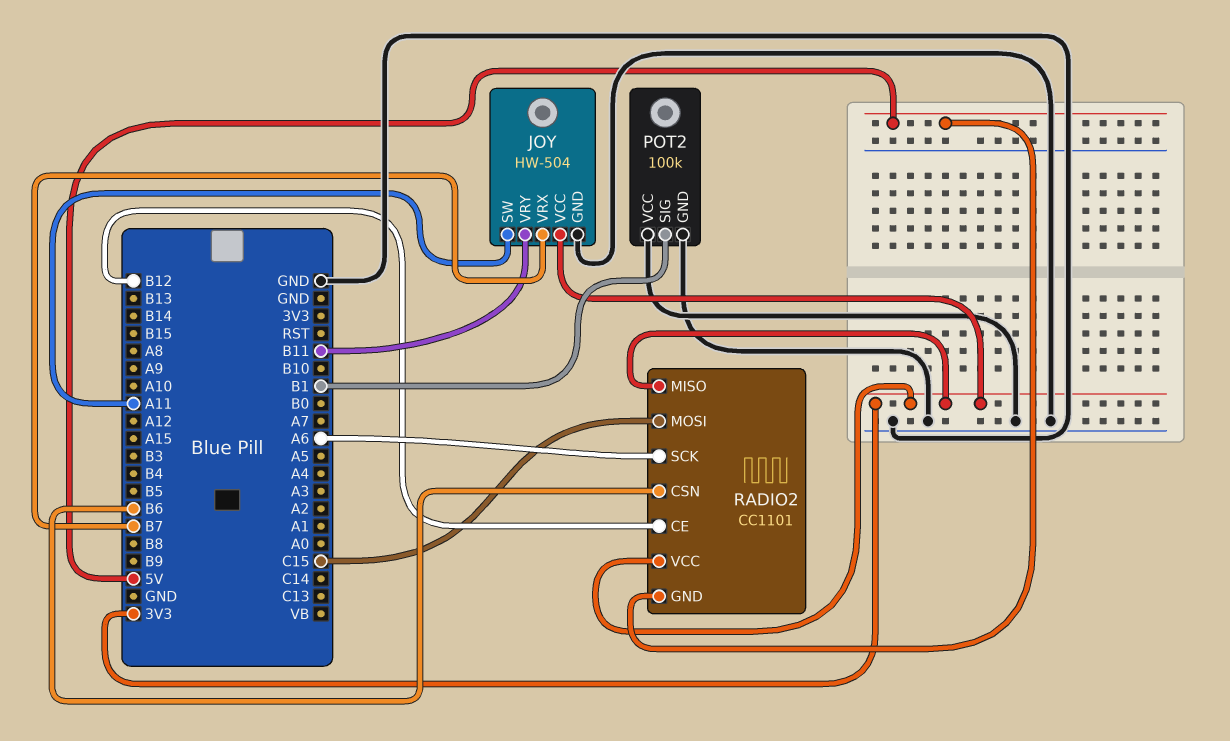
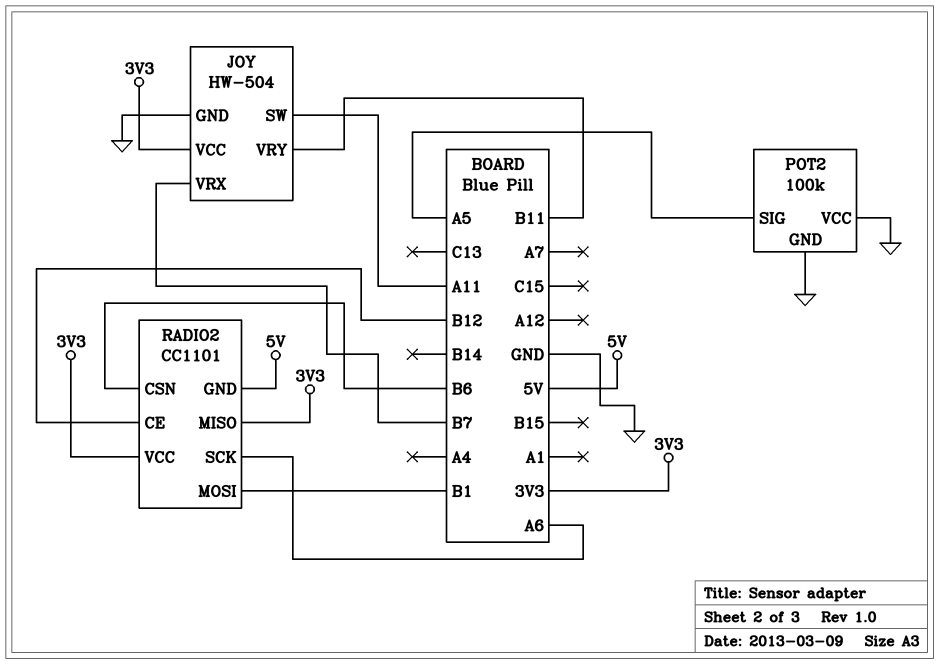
POT2 pin SIG: B1 -> A5
RADIO2 pin MOSI: C15 -> B1

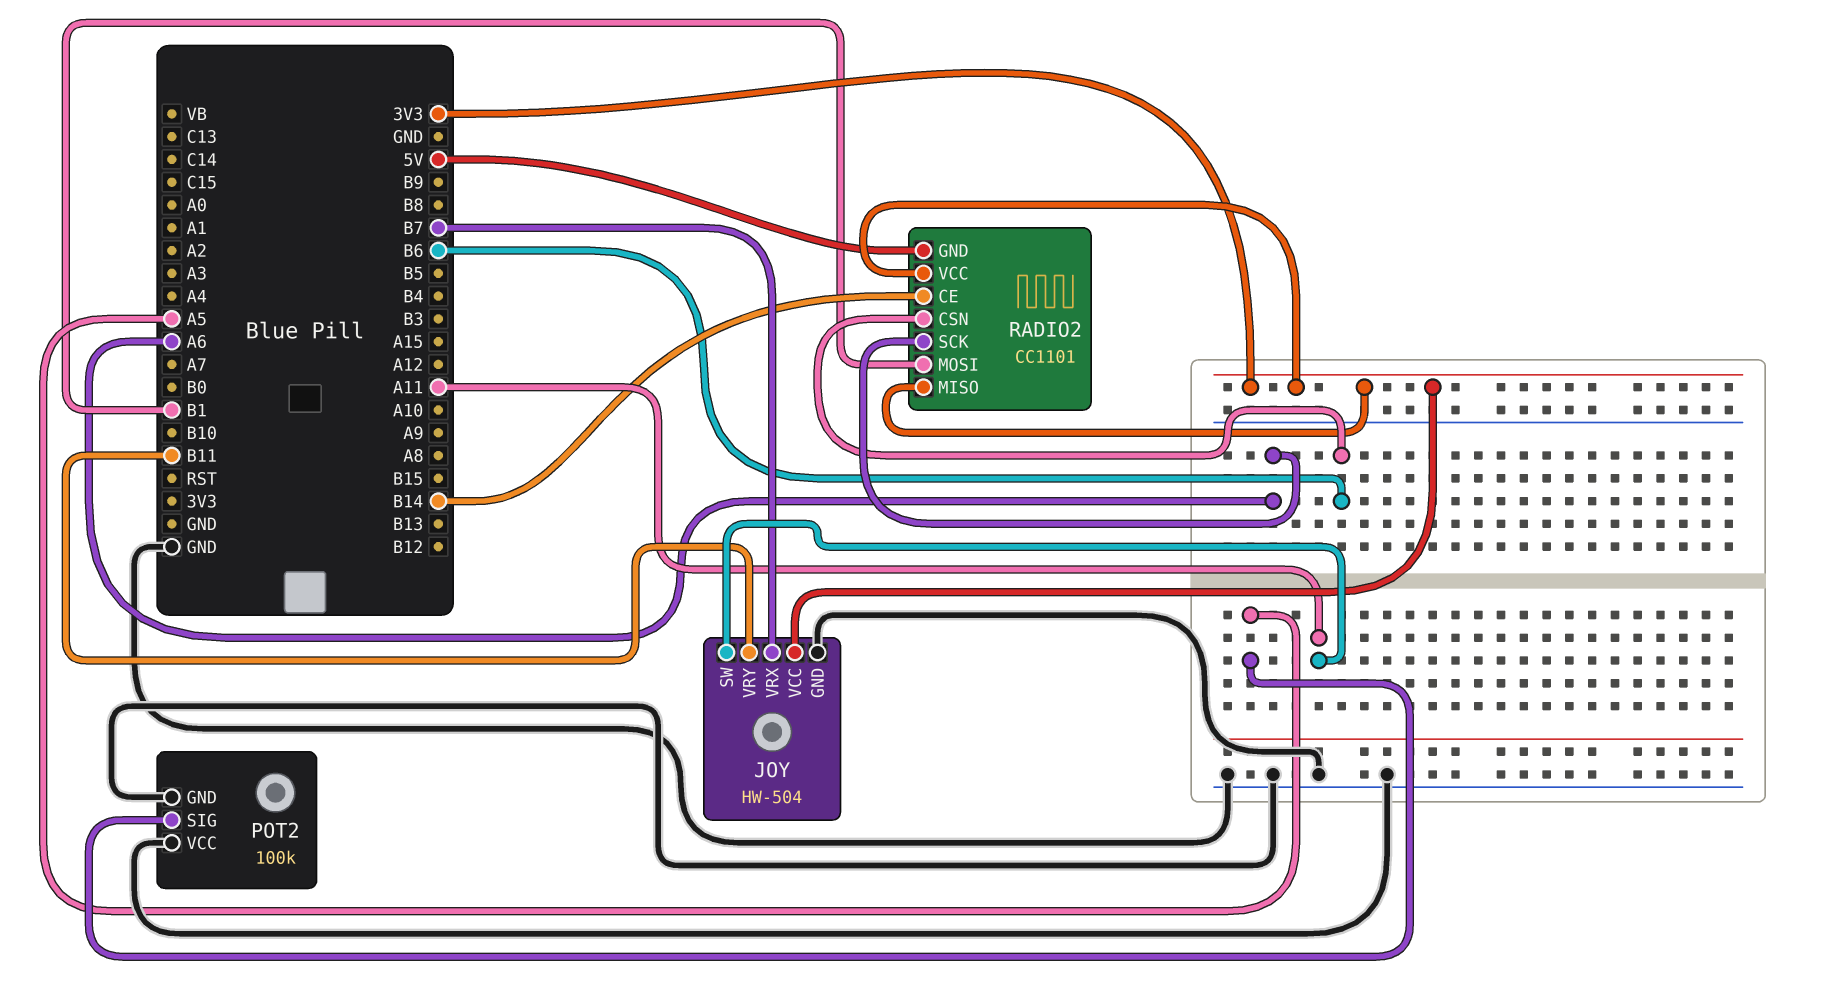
RADIO2 pin CE: B12 -> B14

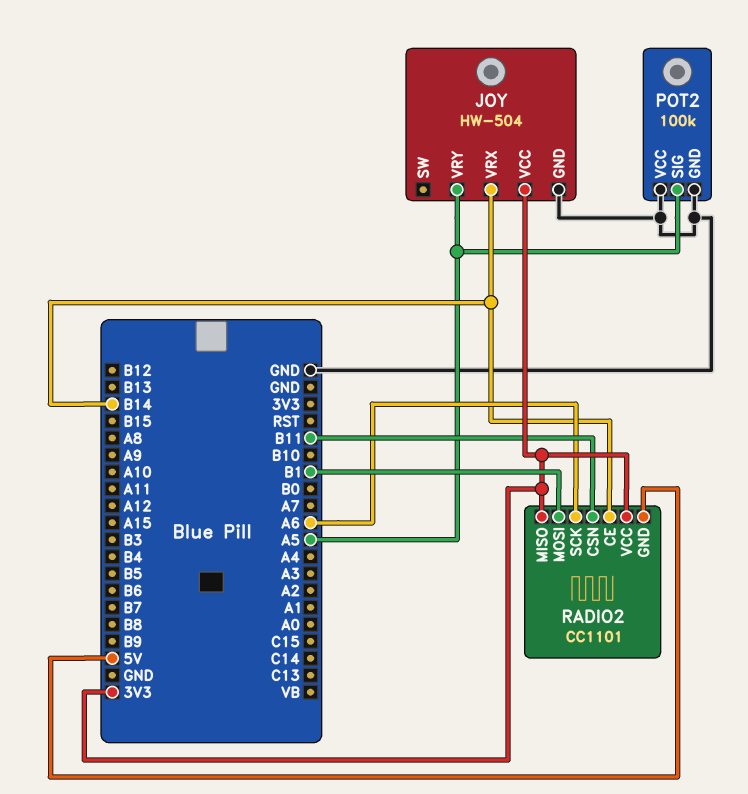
JOY pin SW: A11 -> none
JOY pin VRX: B7 -> B14
JOY pin VRY: B11 -> A5
RADIO2 pin CSN: B6 -> B11

